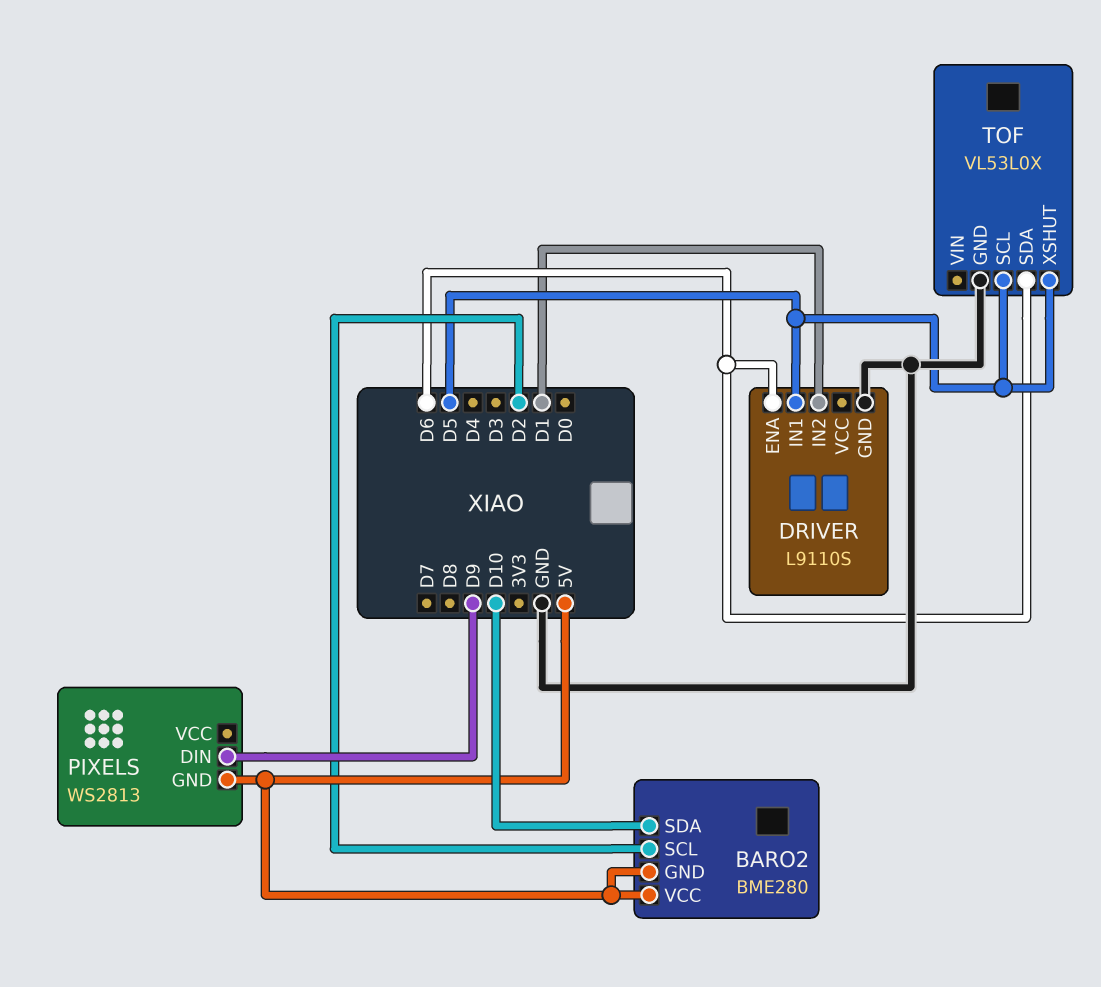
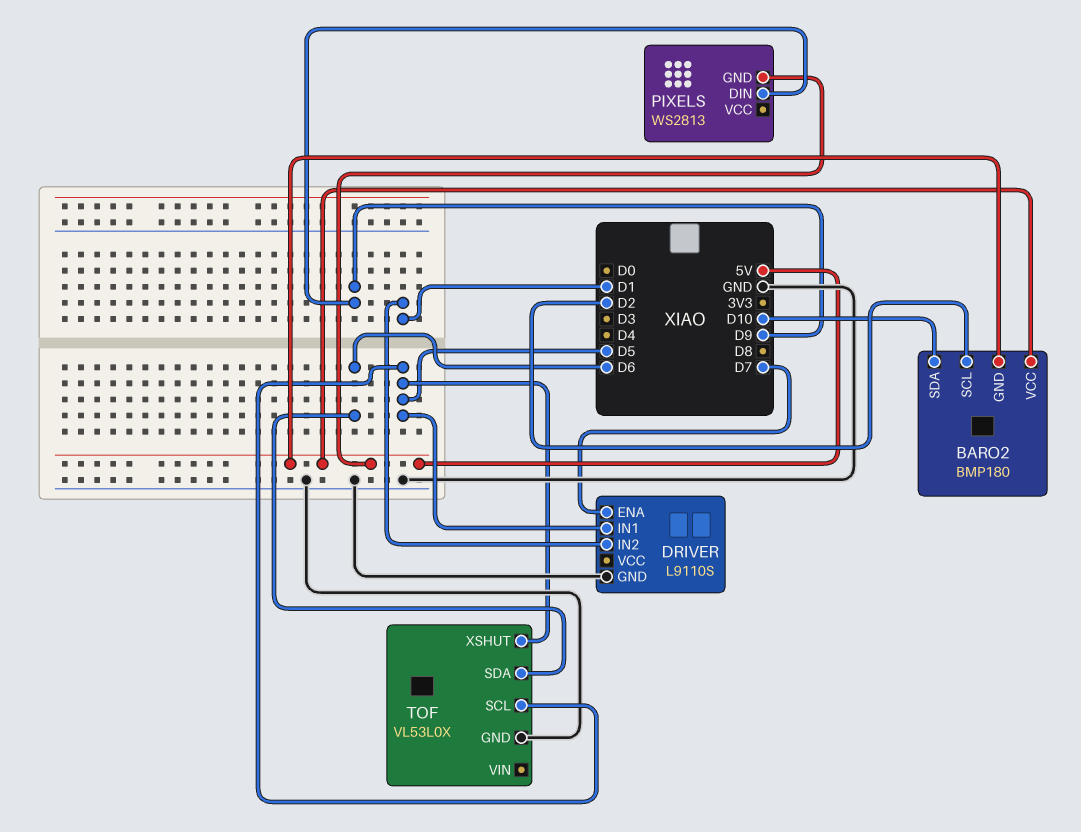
BARO2: BME280 -> BMP180
DRIVER pin ENA: D6 -> D7

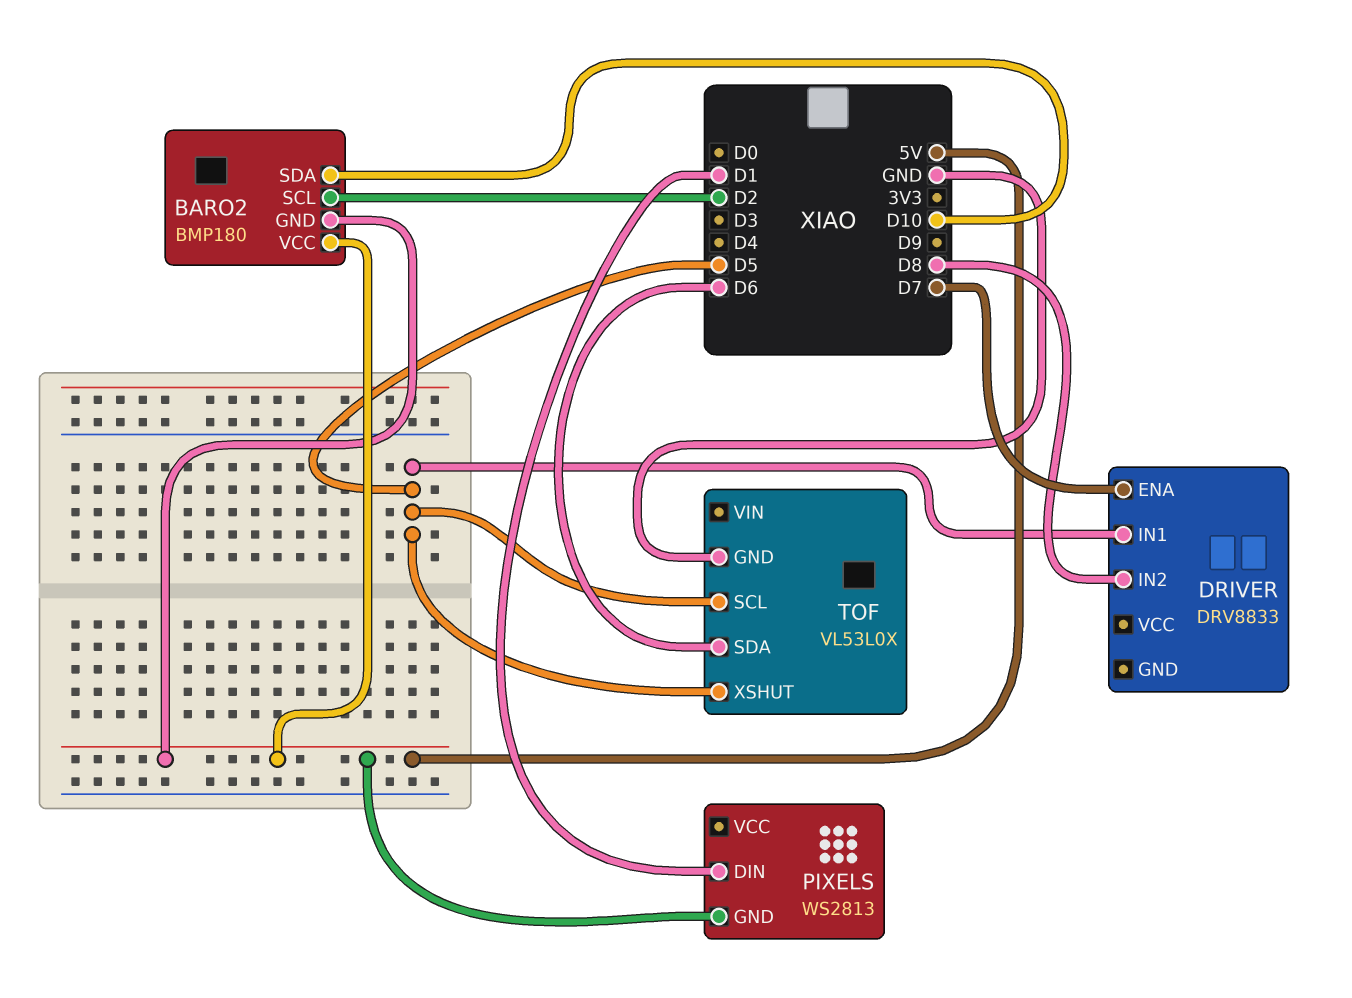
DRIVER: L9110S -> DRV8833
DRIVER pin GND: GND -> none
DRIVER pin IN2: D1 -> D8
PIXELS pin DIN: D9 -> D1

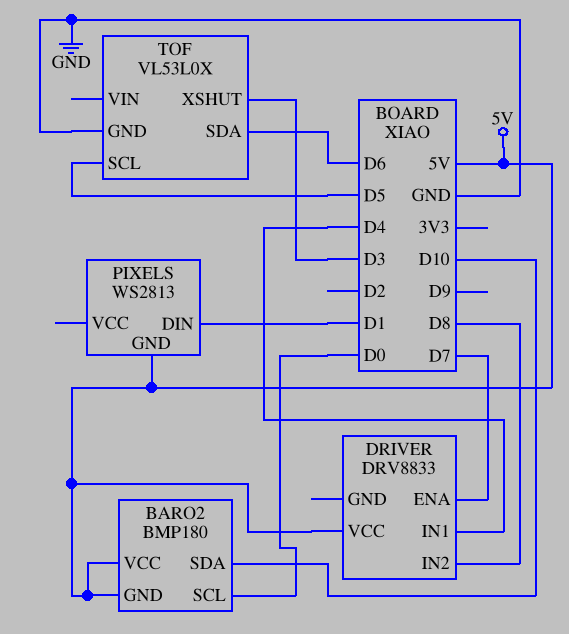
BARO2 pin SCL: D2 -> D0
DRIVER pin IN1: D5 -> D4
DRIVER pin VCC: none -> 5V
TOF pin XSHUT: D5 -> D3

